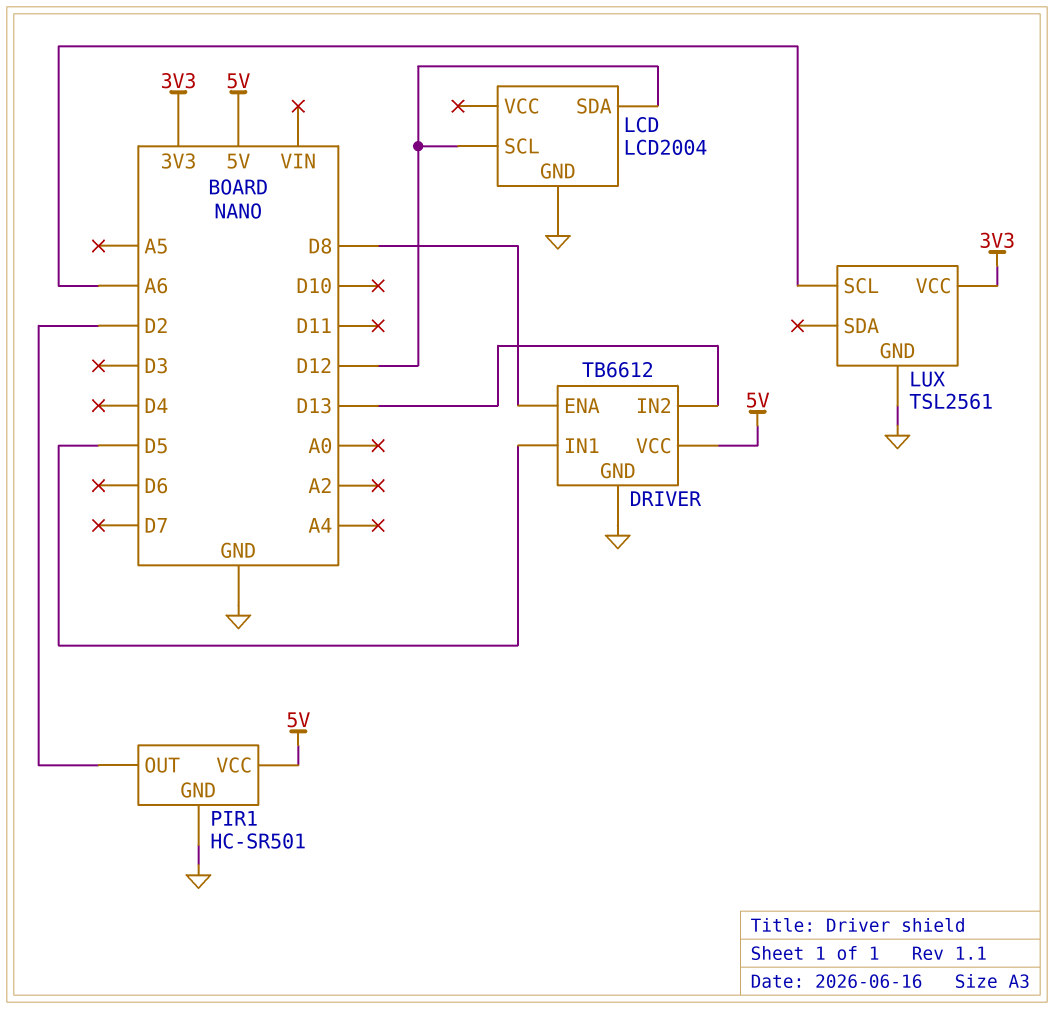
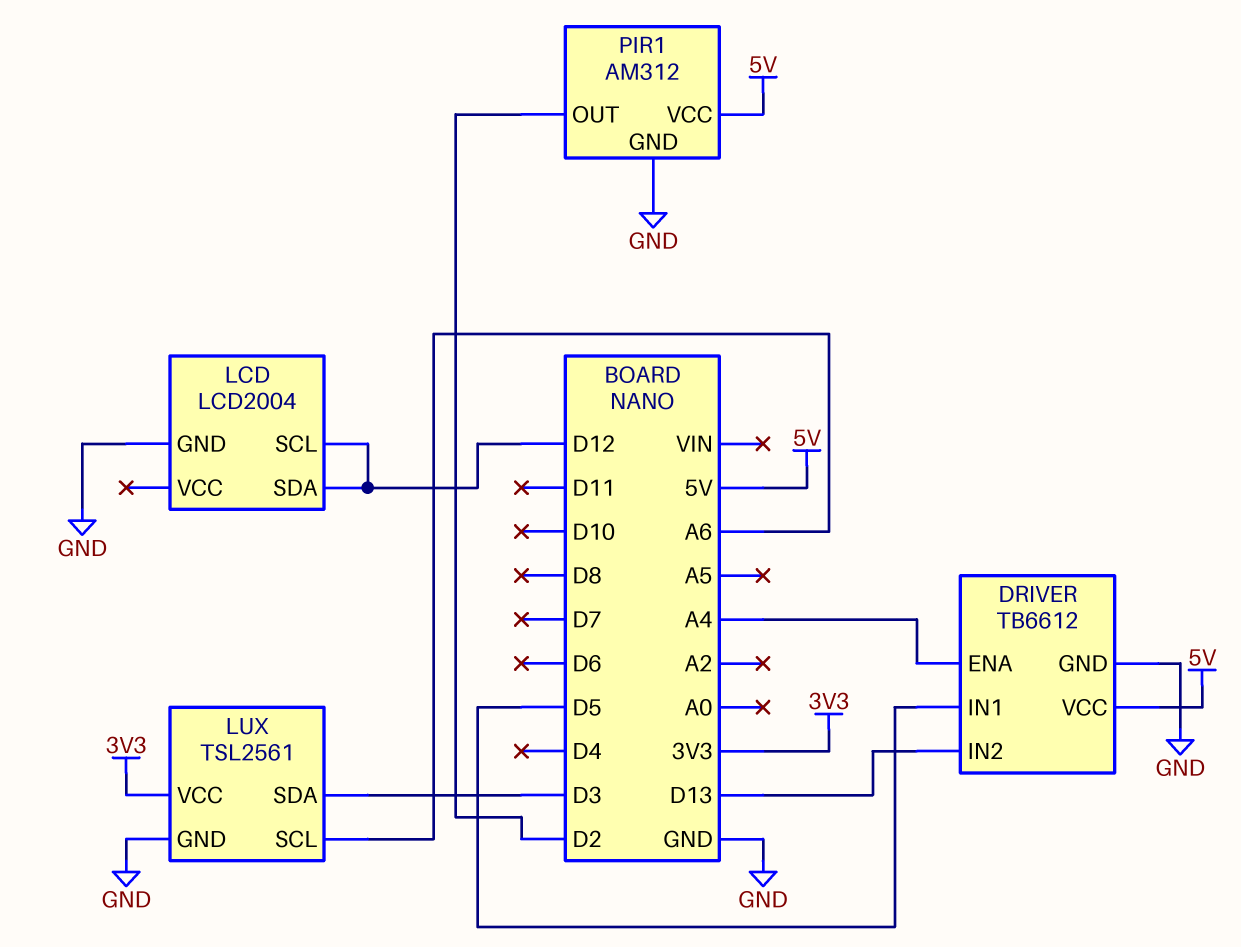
DRIVER pin ENA: D8 -> A4
LUX pin SDA: none -> D3
PIR1: HC-SR501 -> AM312

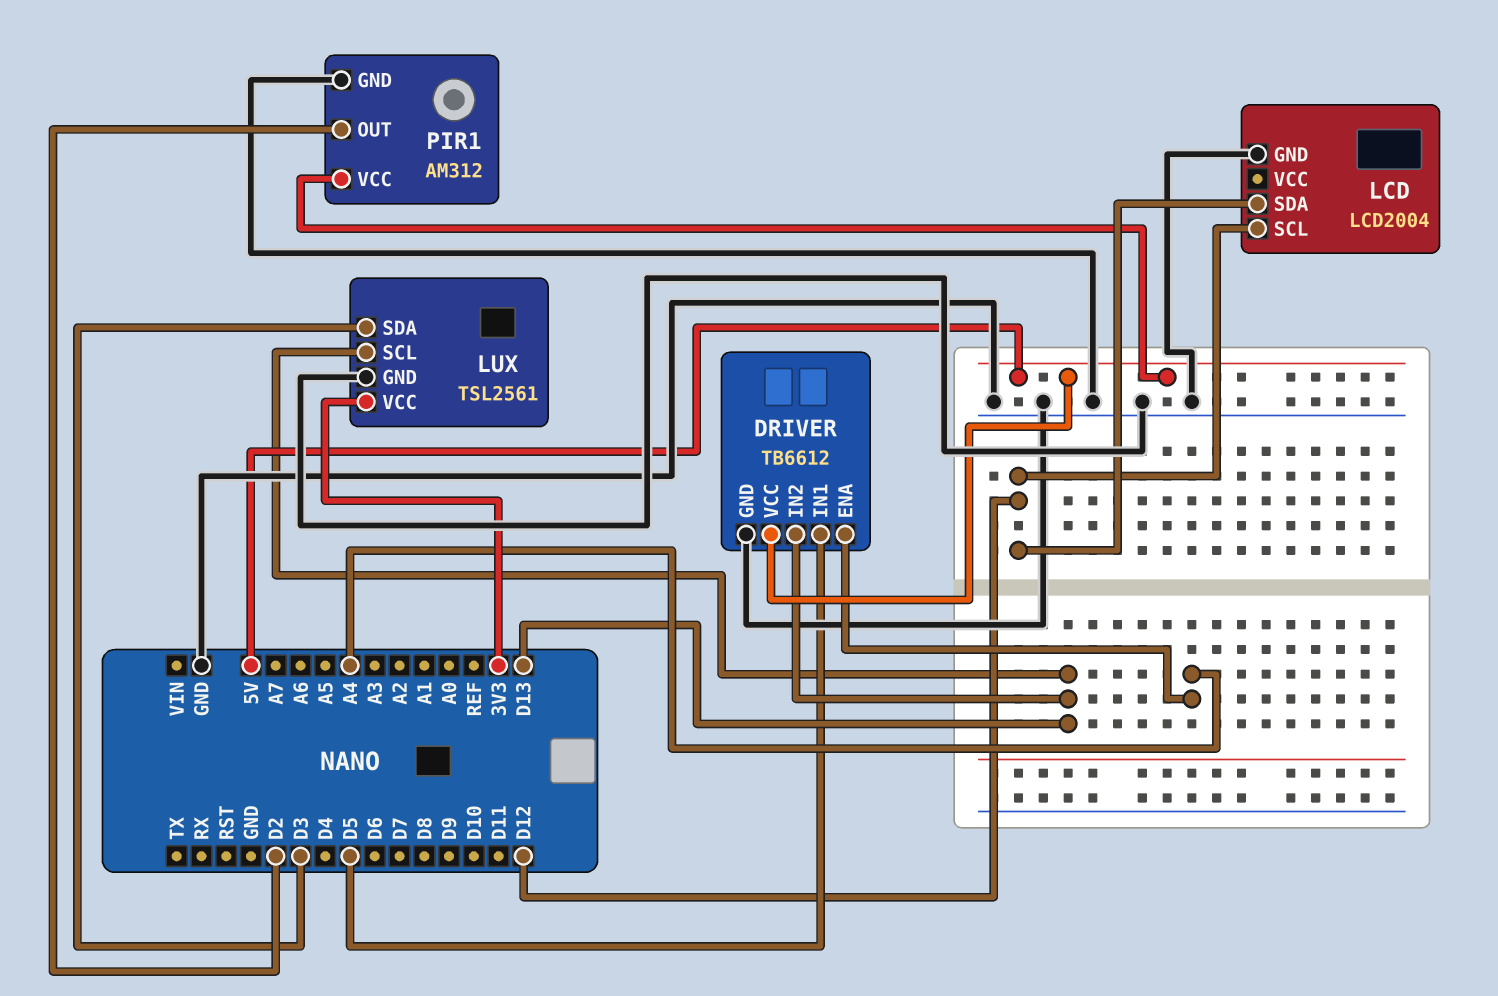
LUX pin SCL: A6 -> D13

